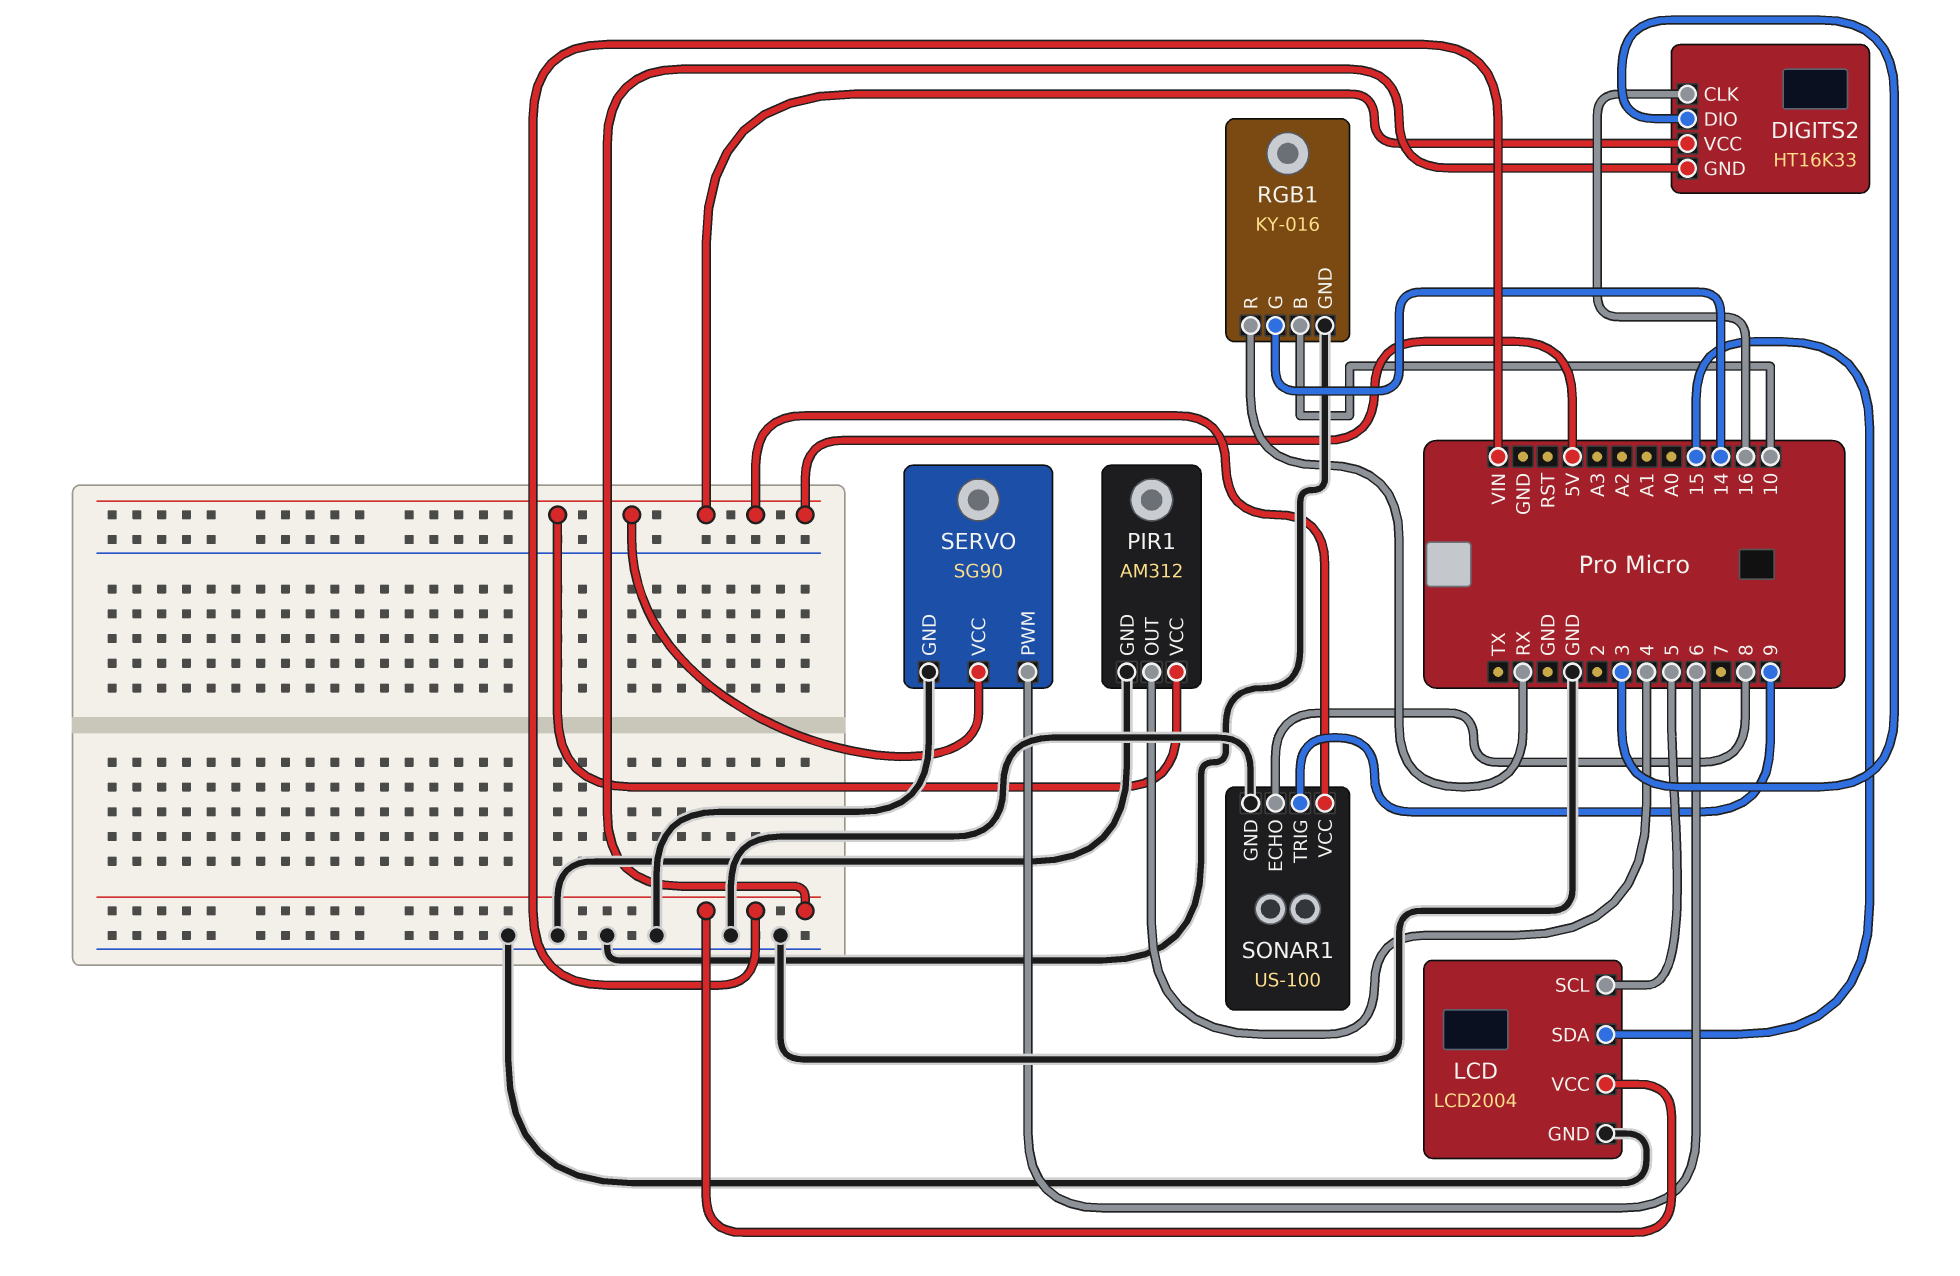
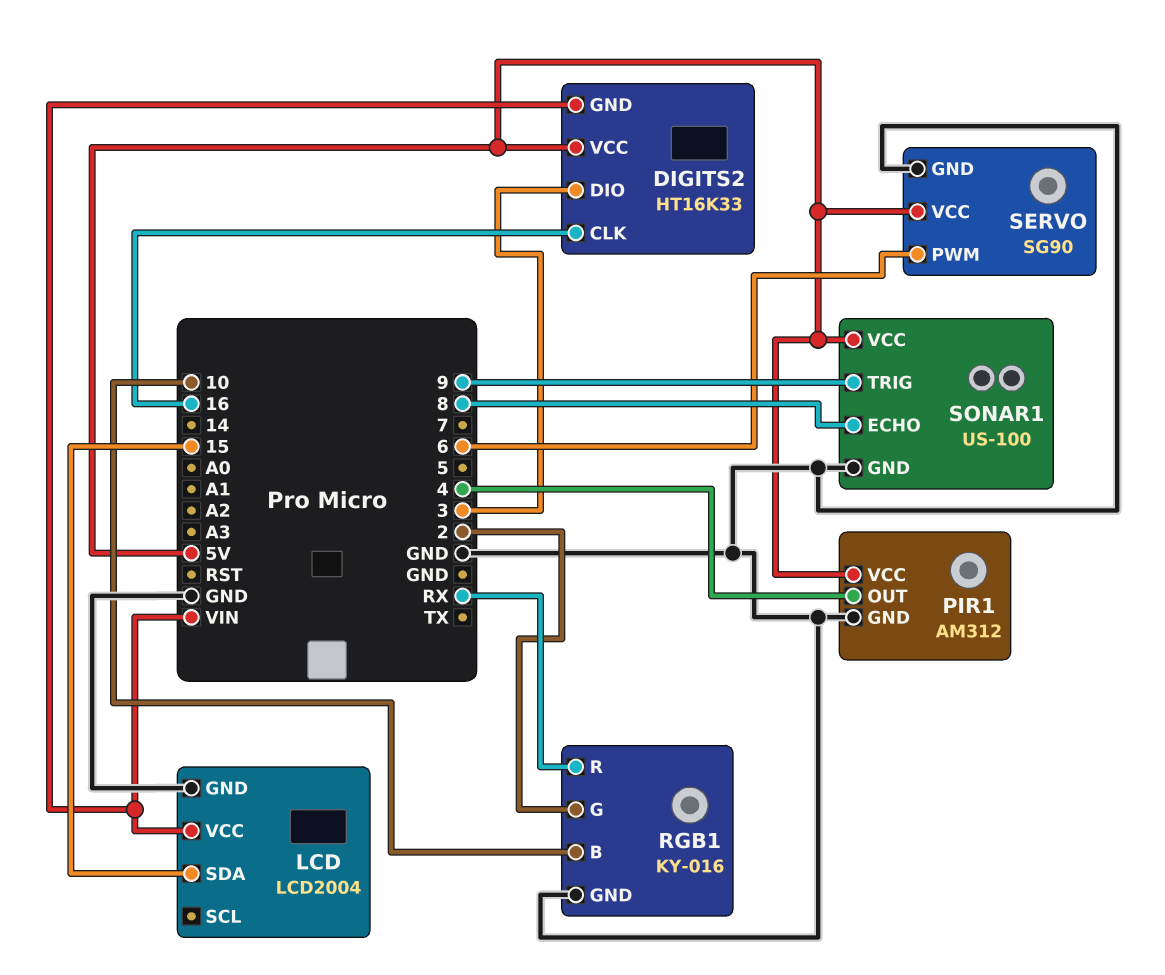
LCD pin SCL: 5 -> none
RGB1 pin G: 14 -> 2

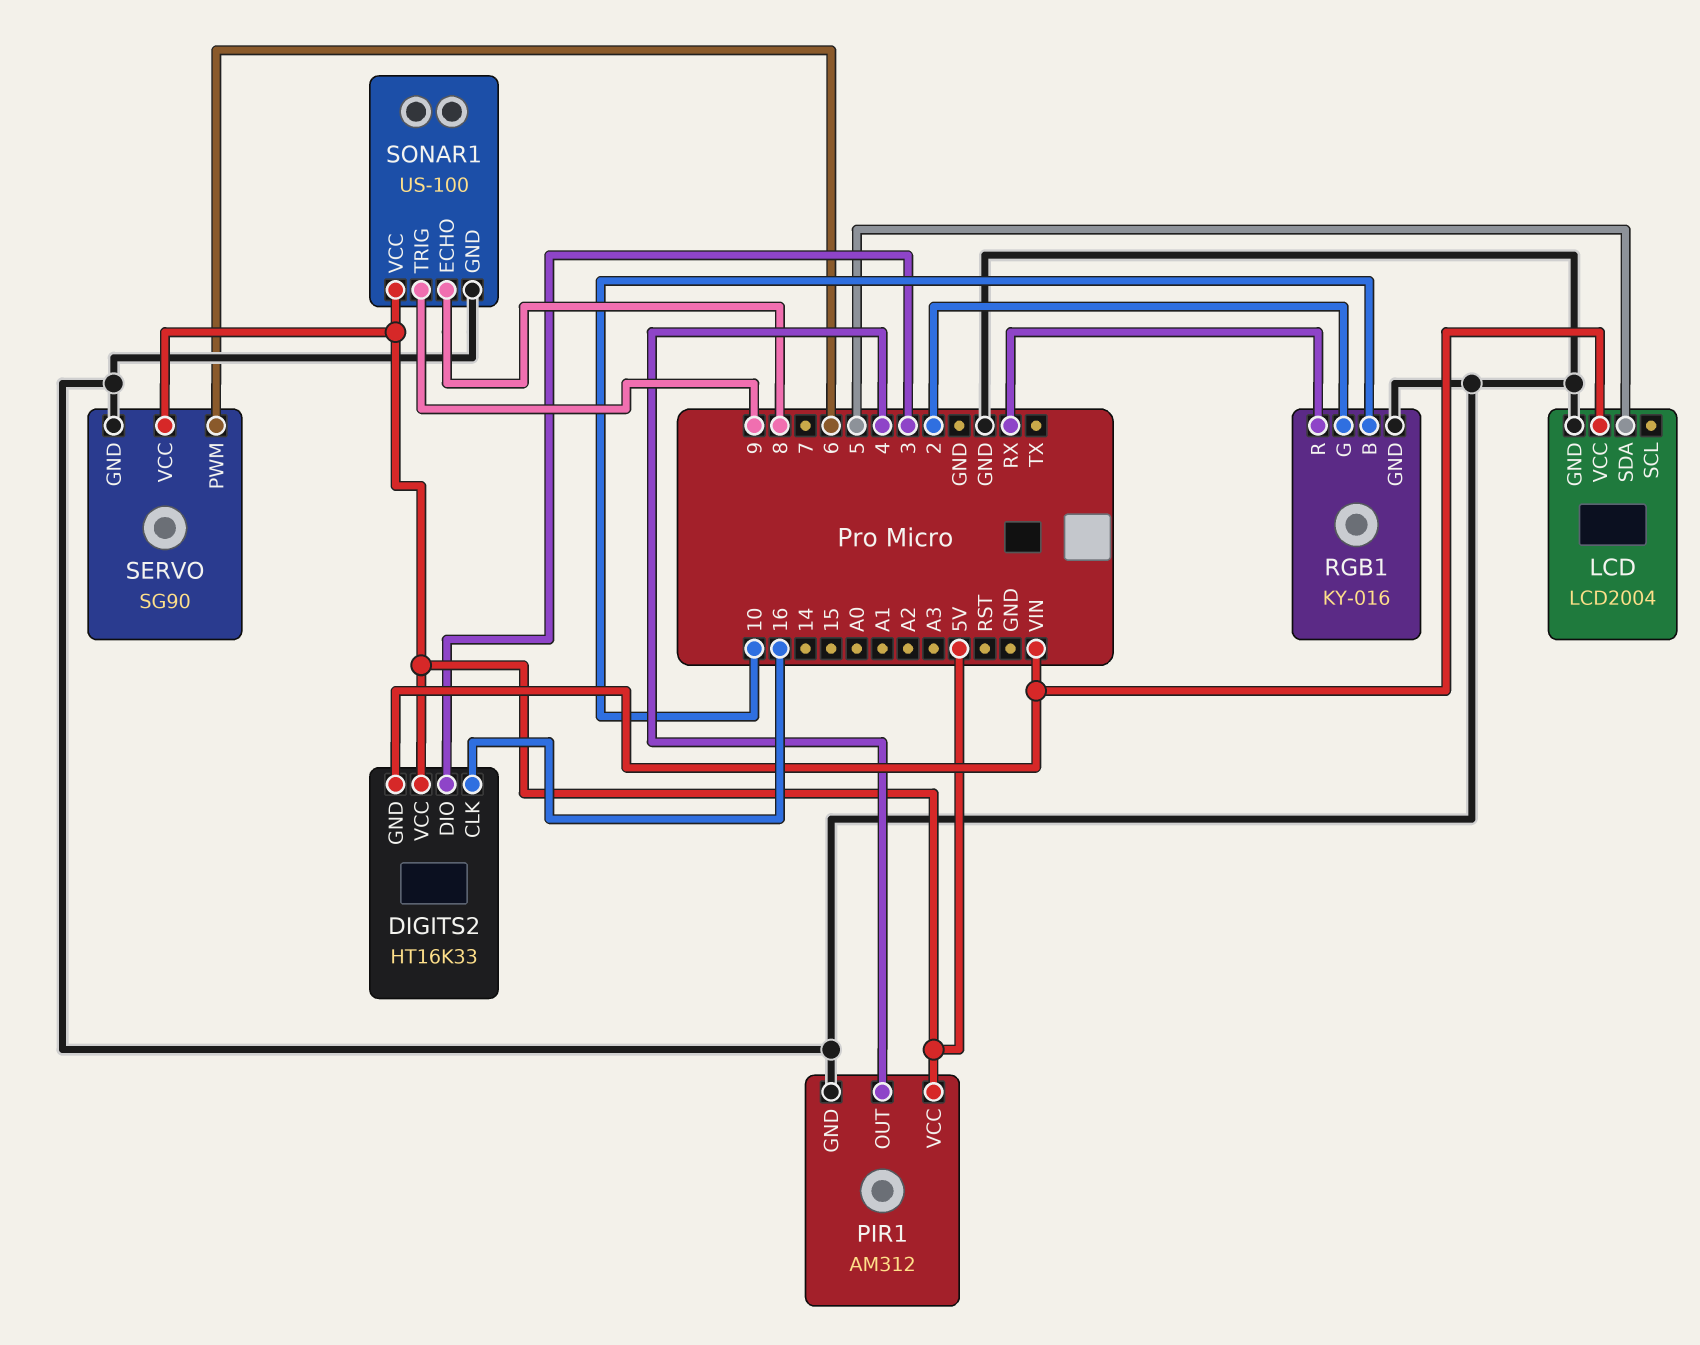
LCD pin SDA: 15 -> 5

